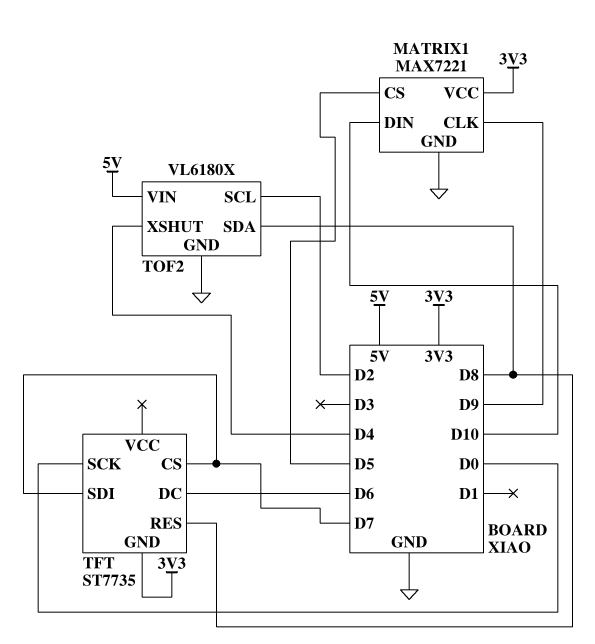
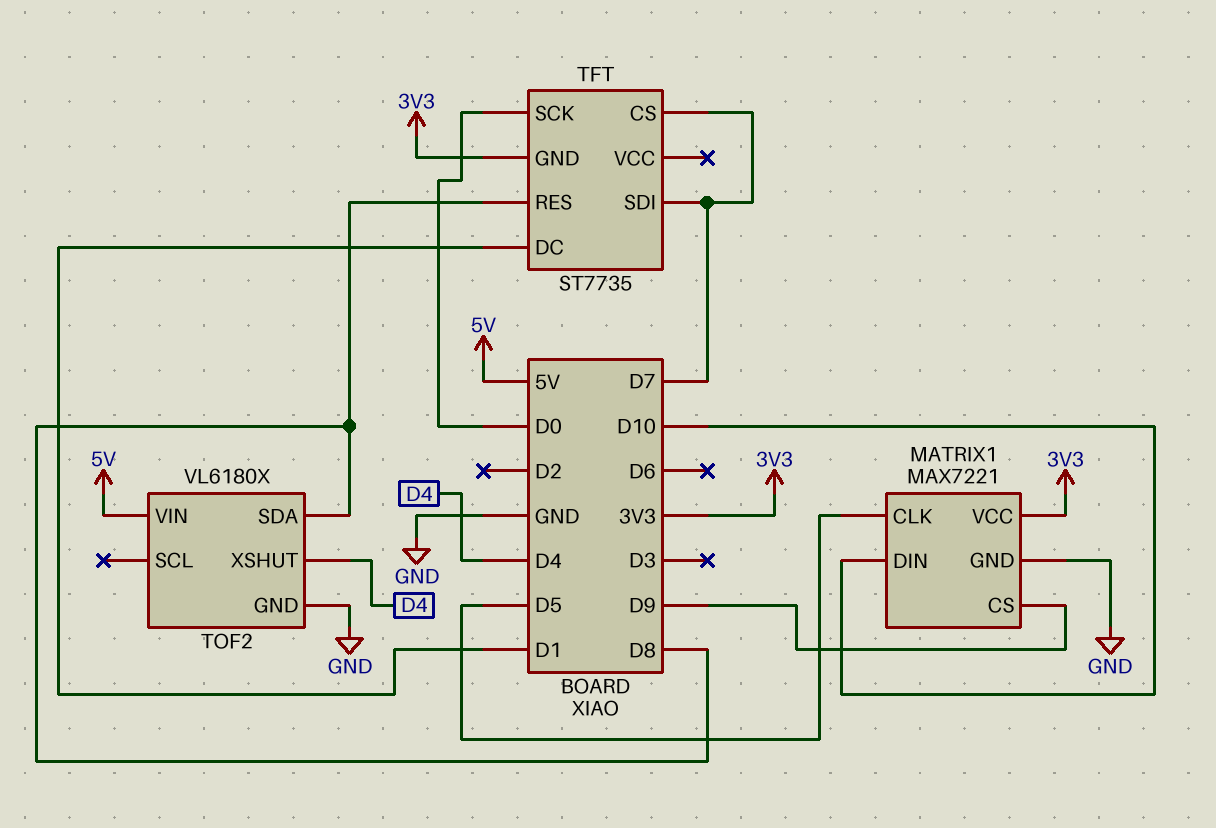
MATRIX1 pin CLK: D9 -> D5
MATRIX1 pin CS: D5 -> D9
TFT pin DC: D6 -> D1
TOF2 pin SCL: D2 -> none

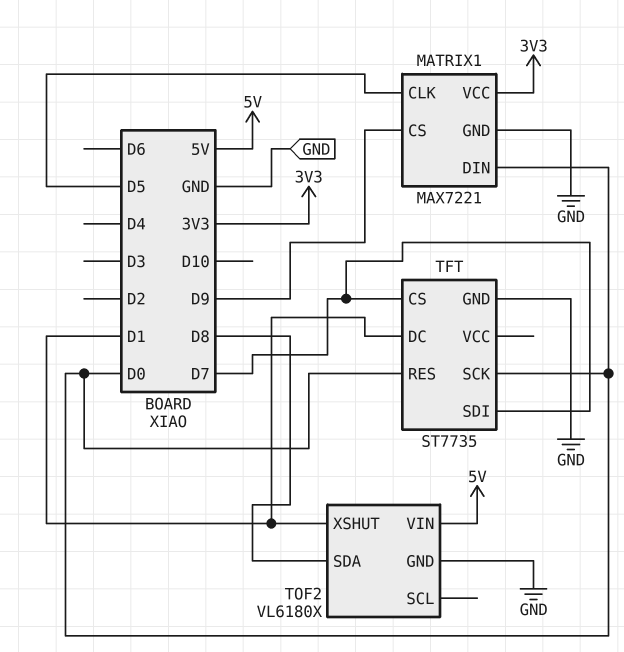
MATRIX1 pin DIN: D10 -> D0
TFT pin GND: 3V3 -> GND
TFT pin RES: D8 -> D0
TOF2 pin XSHUT: D4 -> D1

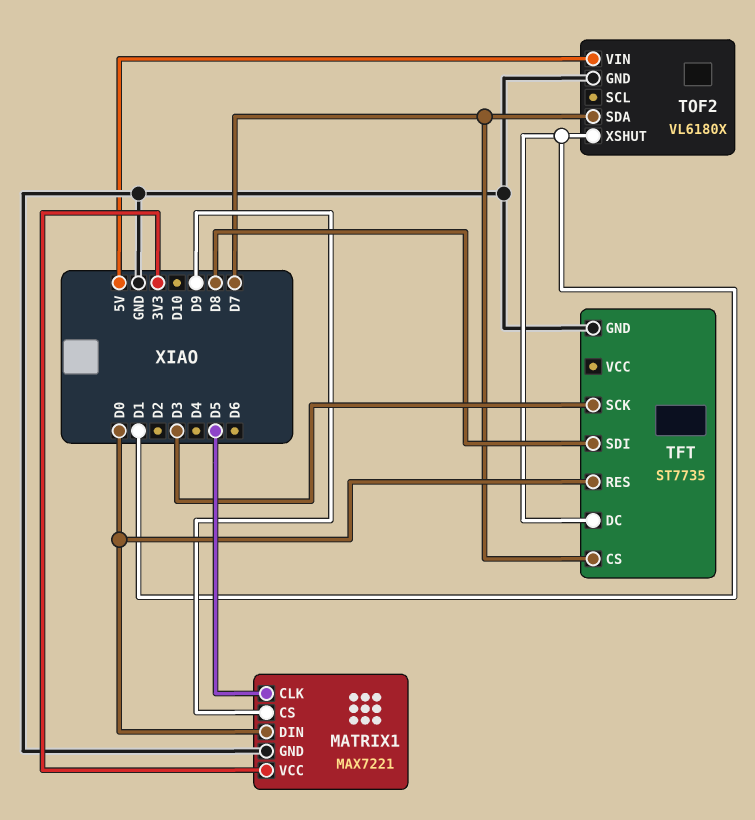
TFT pin SCK: D0 -> D3
TFT pin SDI: D7 -> D8
TOF2 pin SDA: D8 -> D7

